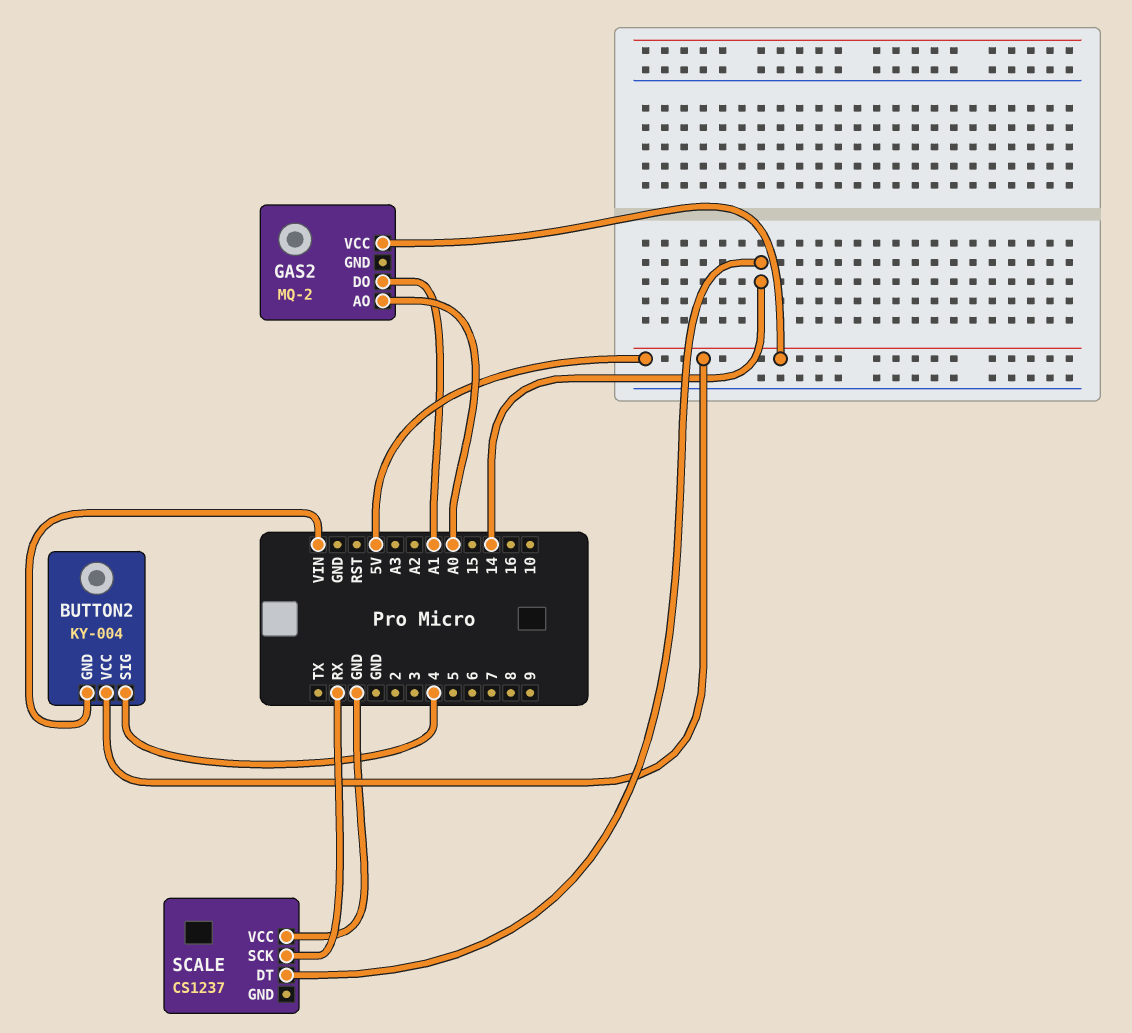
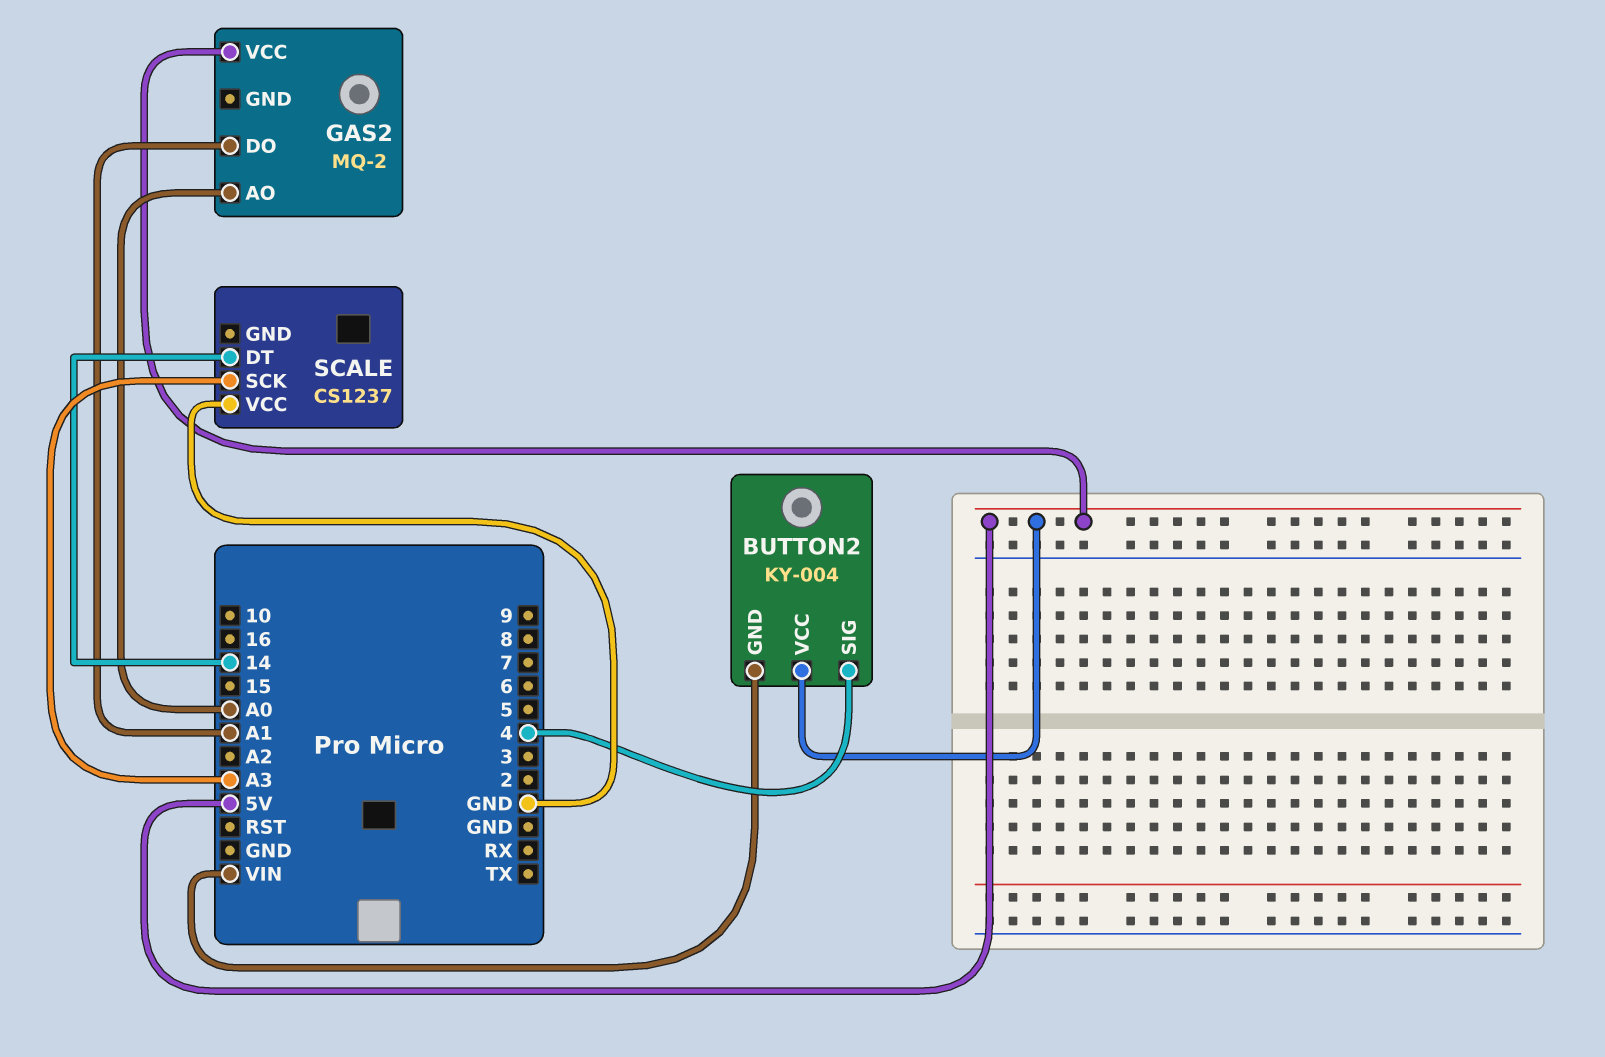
SCALE pin SCK: RX -> A3

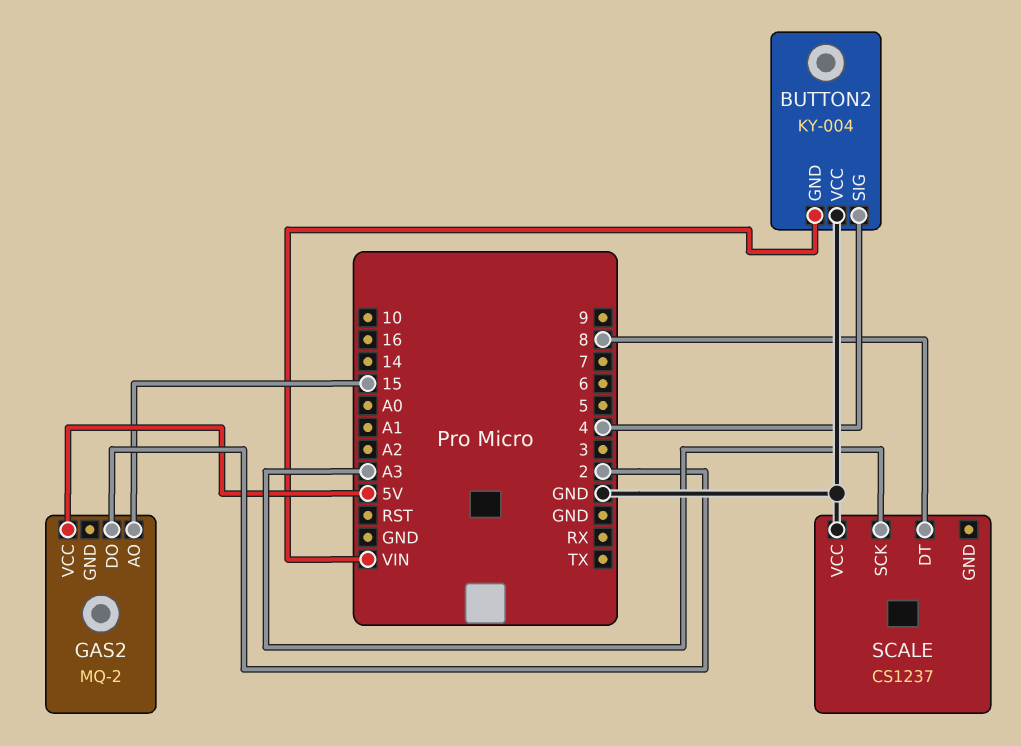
BUTTON2 pin VCC: 5V -> GND
GAS2 pin AO: A0 -> 15
GAS2 pin DO: A1 -> 2
SCALE pin DT: 14 -> 8

